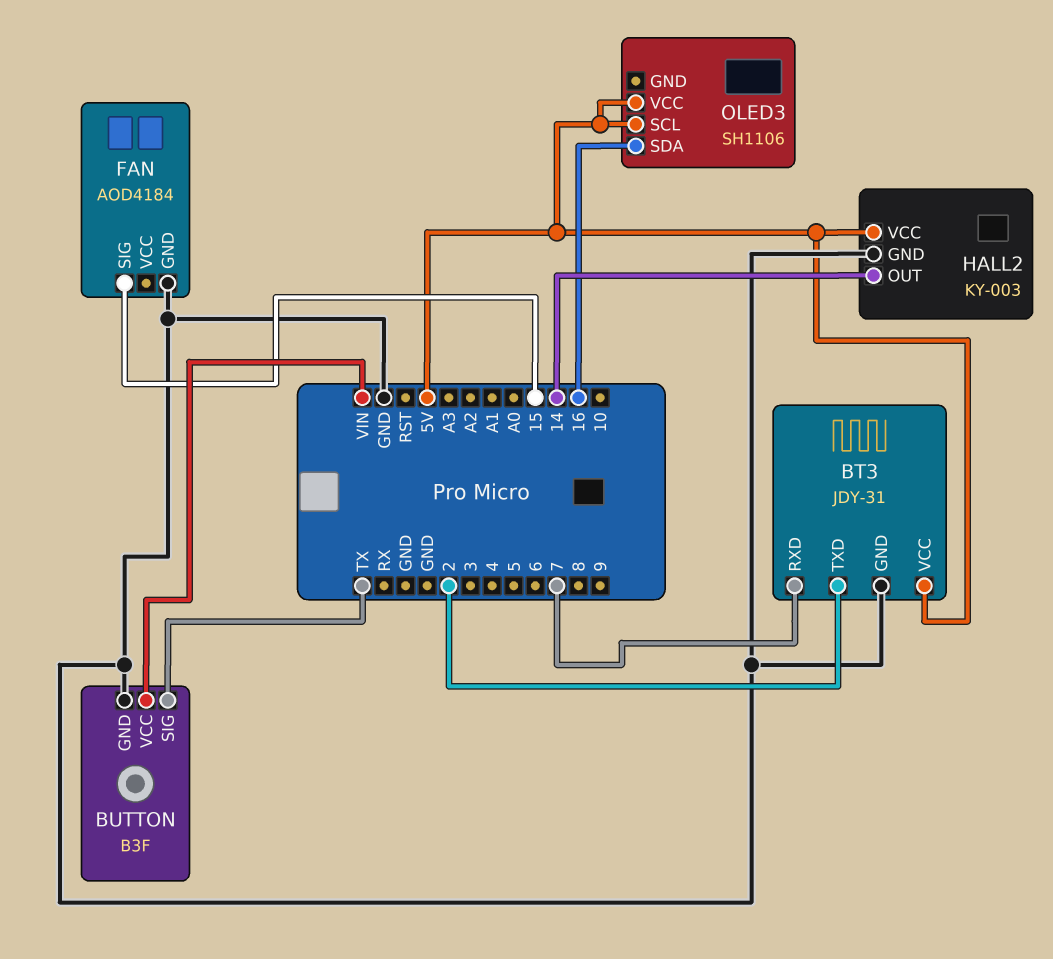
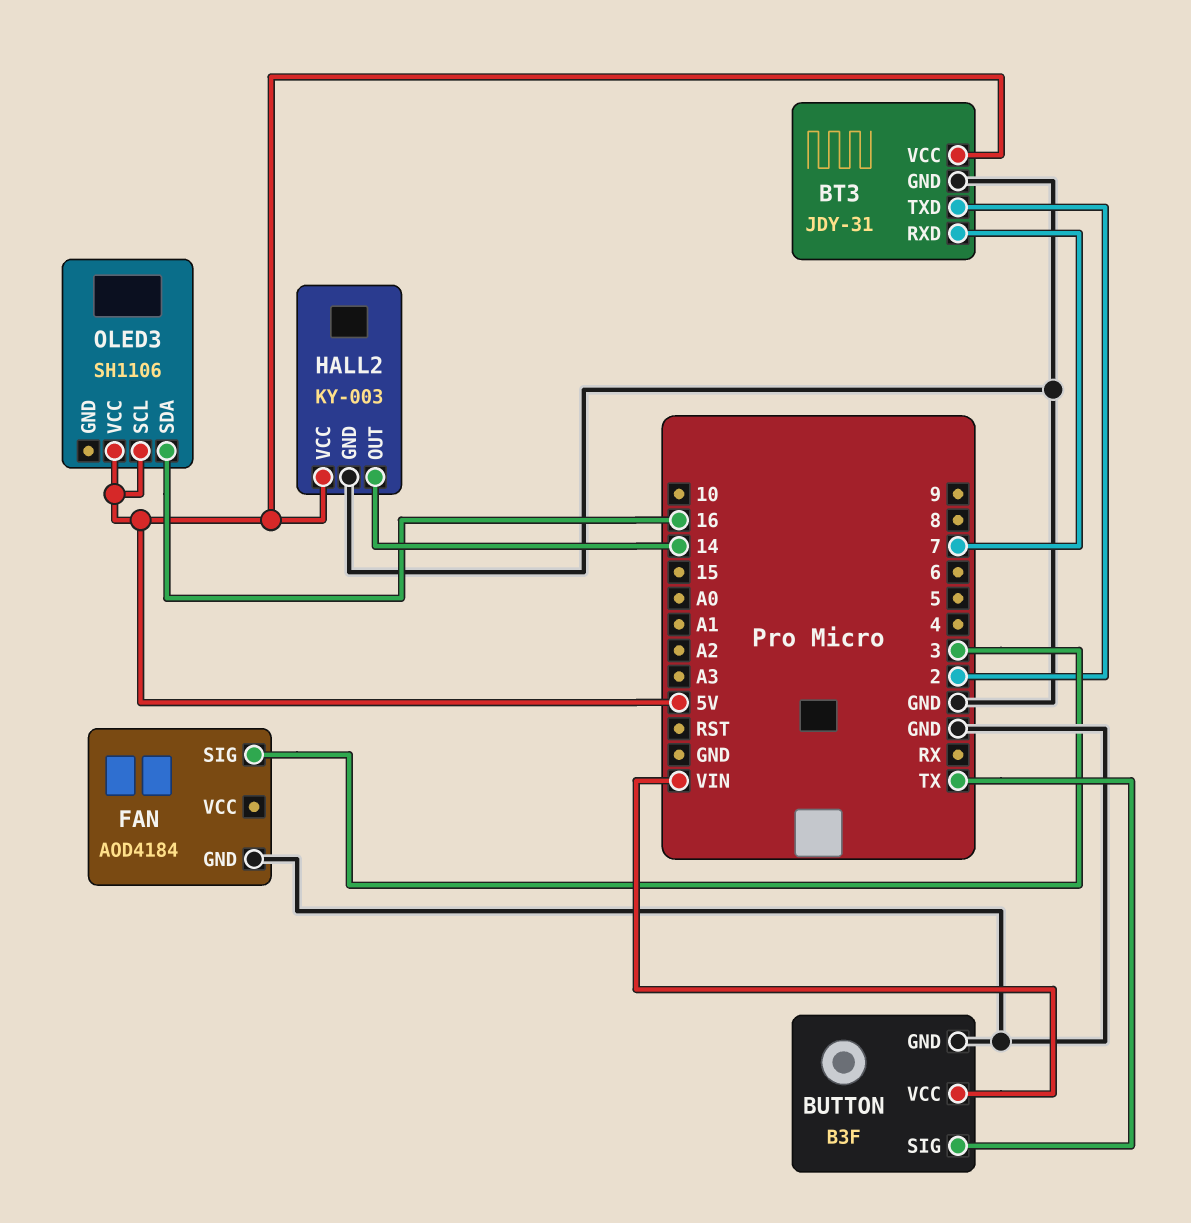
FAN pin SIG: 15 -> 3

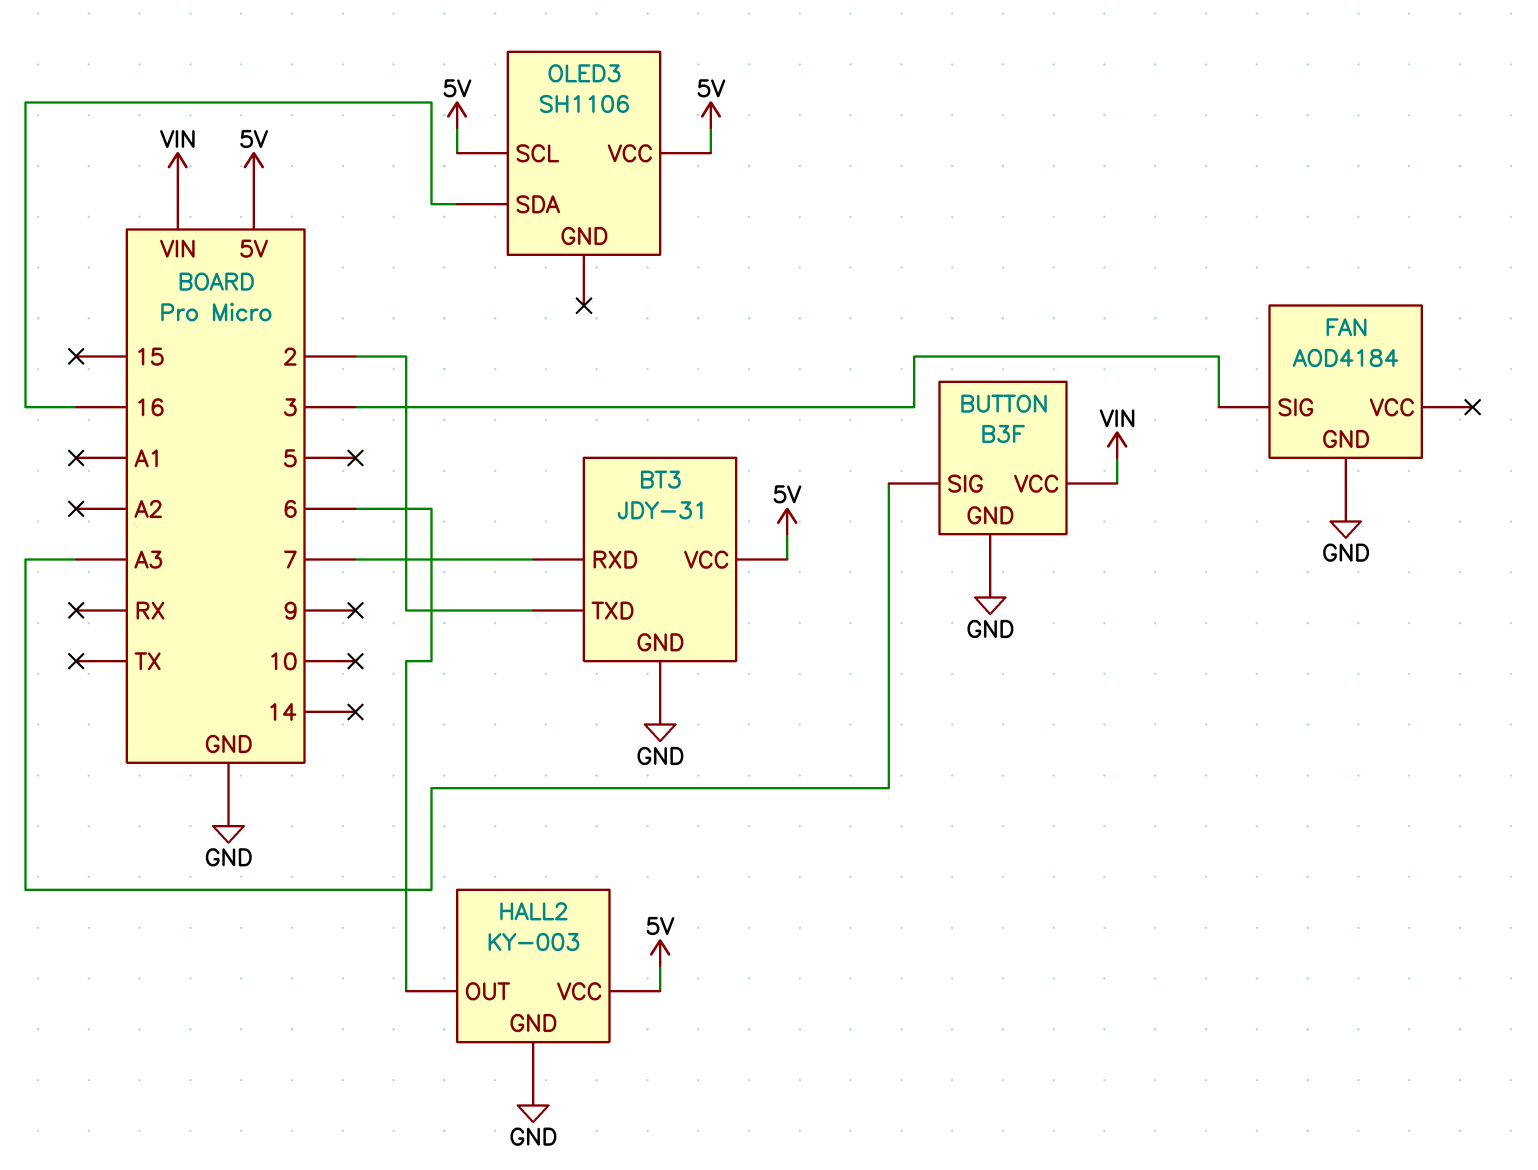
BUTTON pin SIG: TX -> A3
HALL2 pin OUT: 14 -> 6

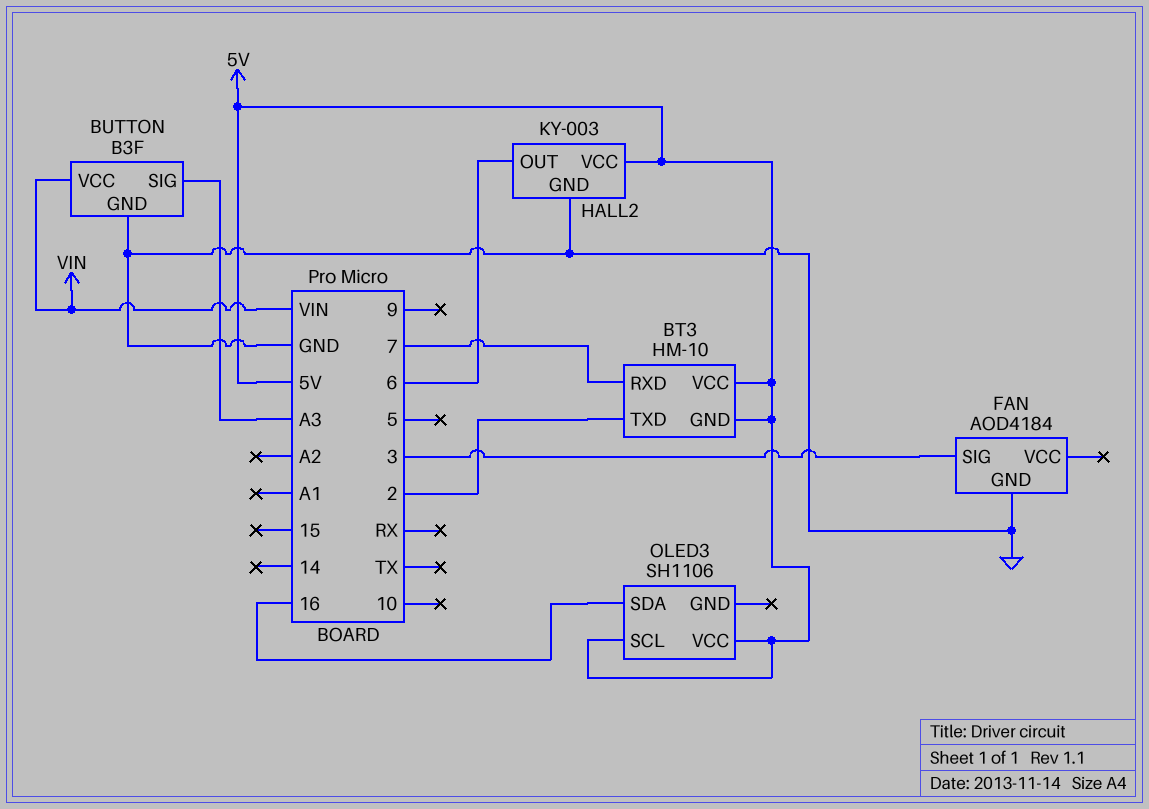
BT3: JDY-31 -> HM-10
BT3 pin GND: GND -> 5V

